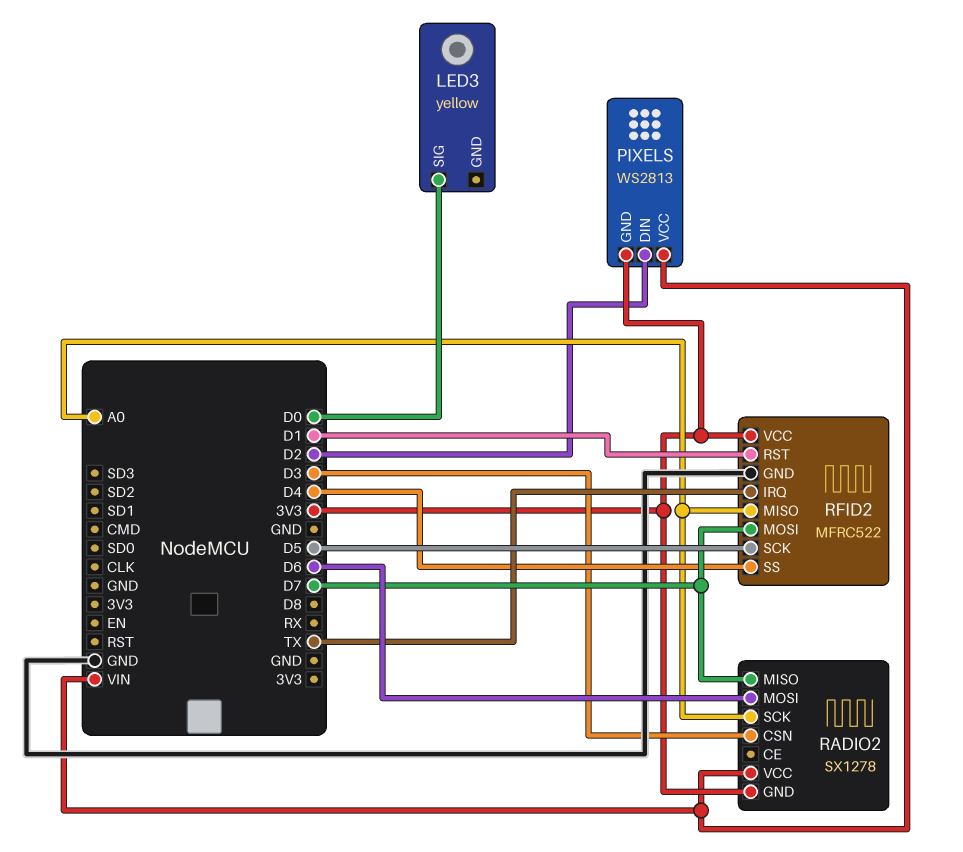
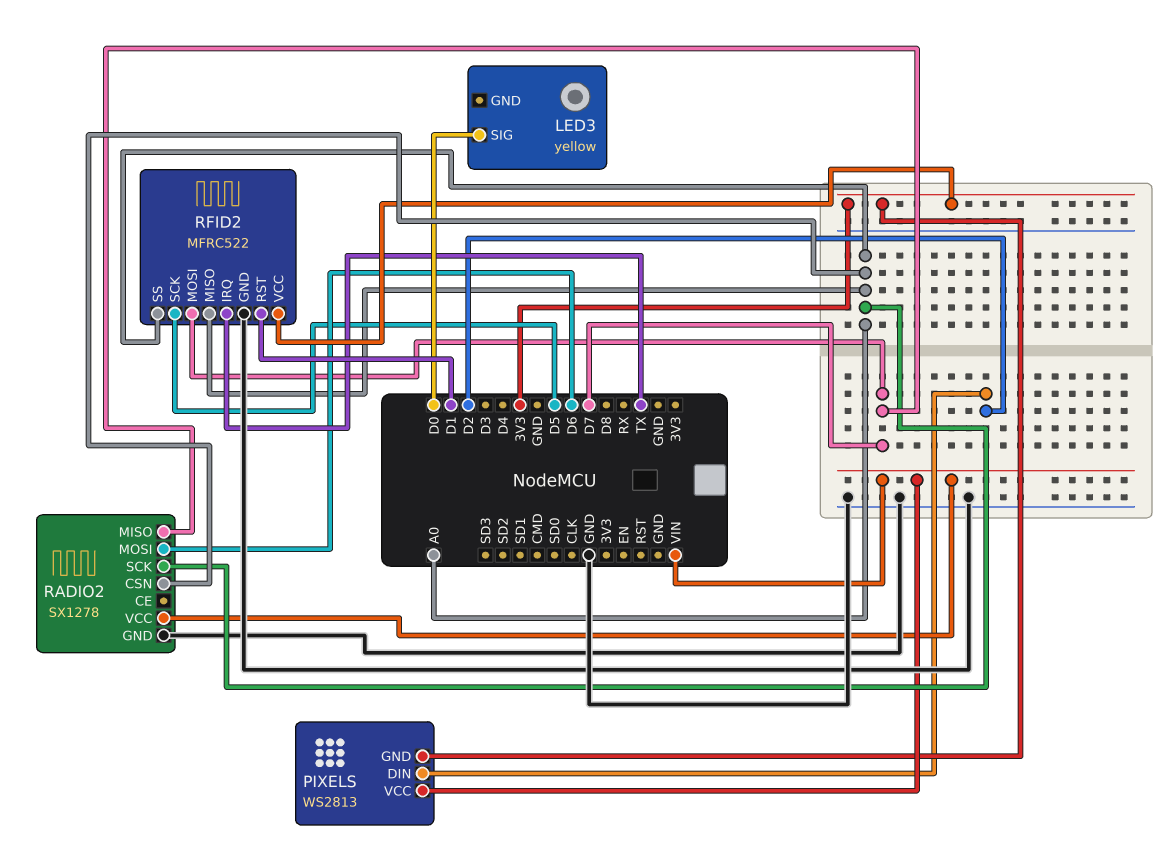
RADIO2 pin CSN: D3 -> A0
RADIO2 pin GND: 3V3 -> GND
RFID2 pin SS: D4 -> A0

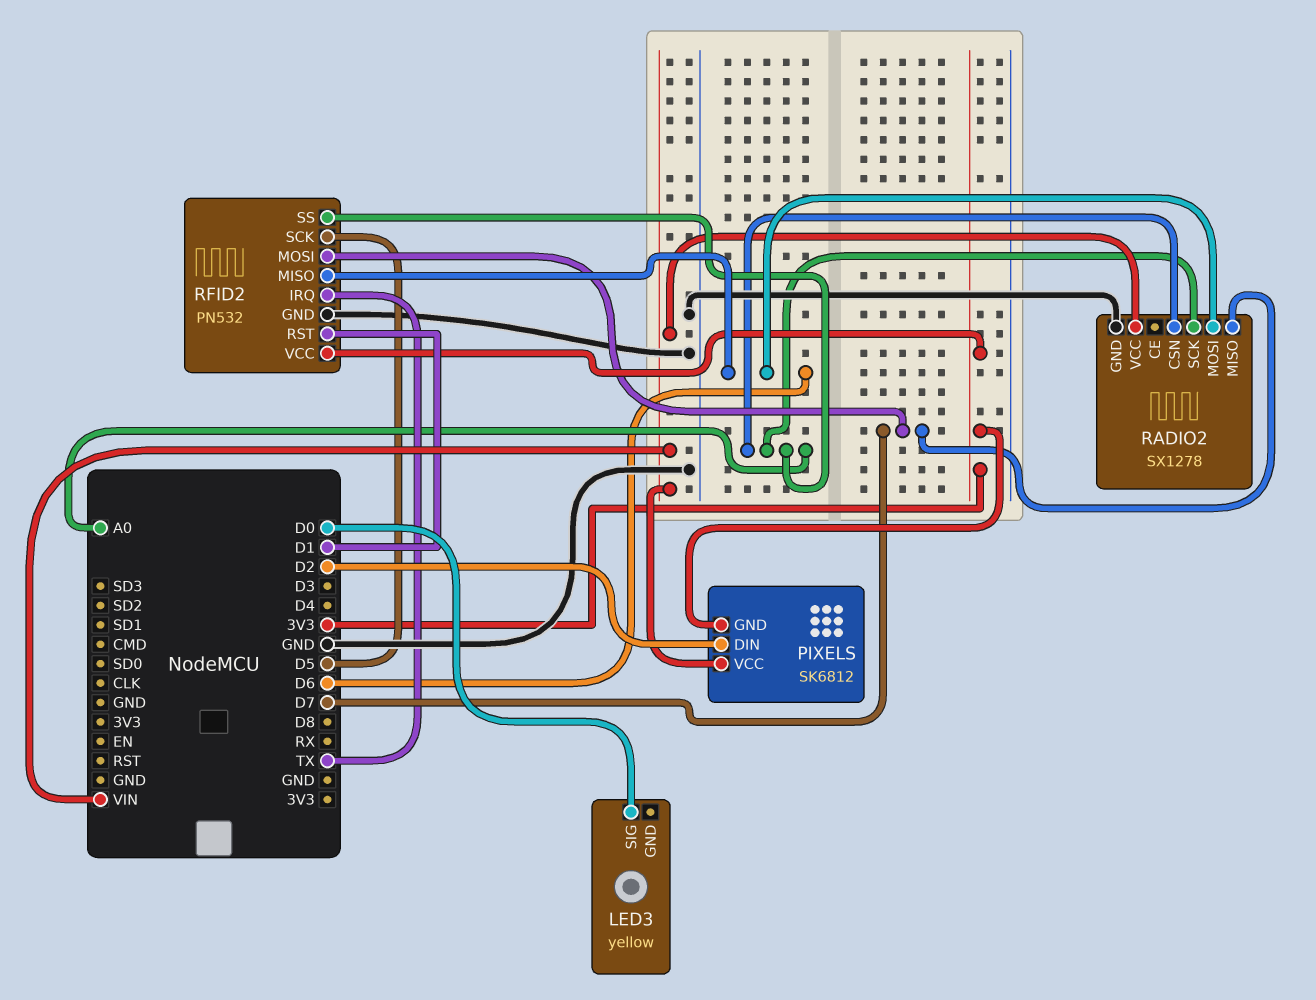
PIXELS: WS2813 -> SK6812
RFID2: MFRC522 -> PN532
RFID2 pin MISO: A0 -> D6

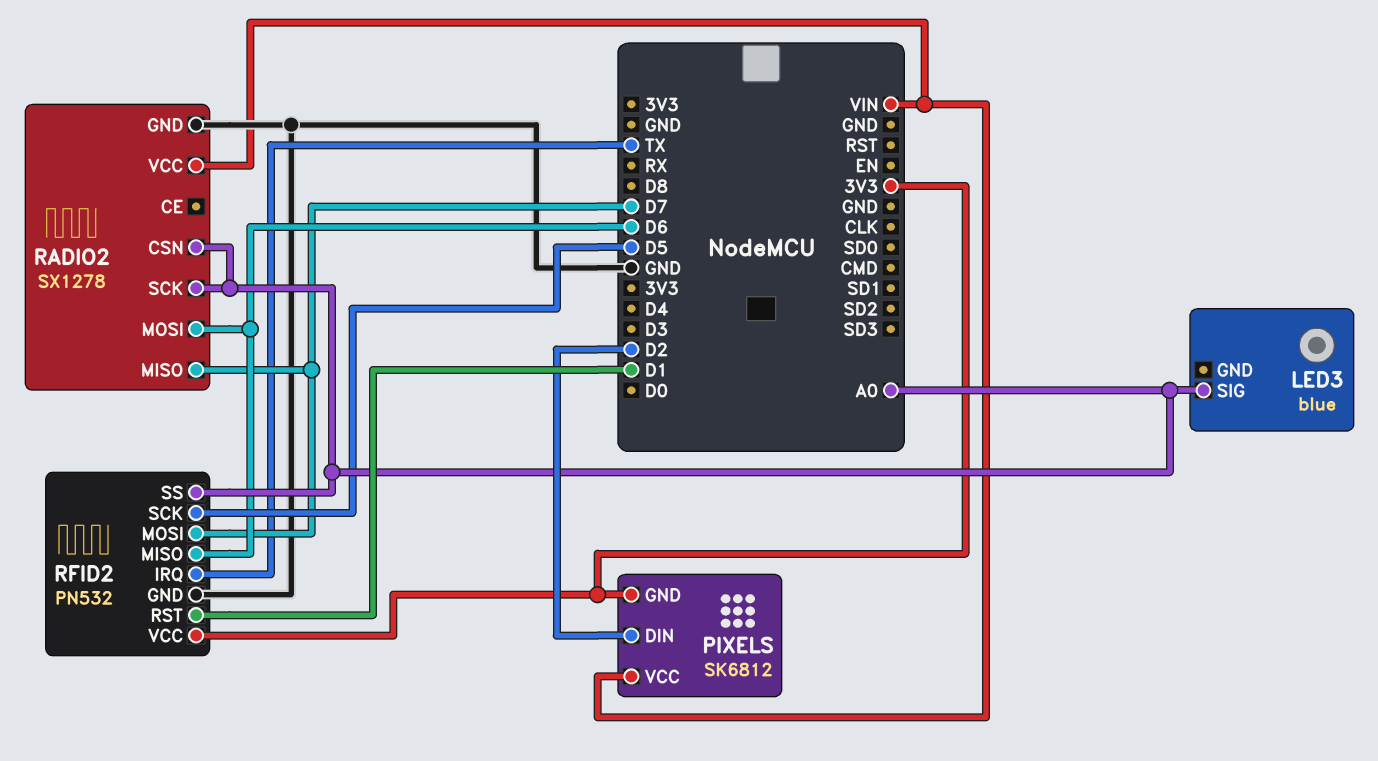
LED3: yellow -> blue
LED3 pin SIG: D0 -> A0

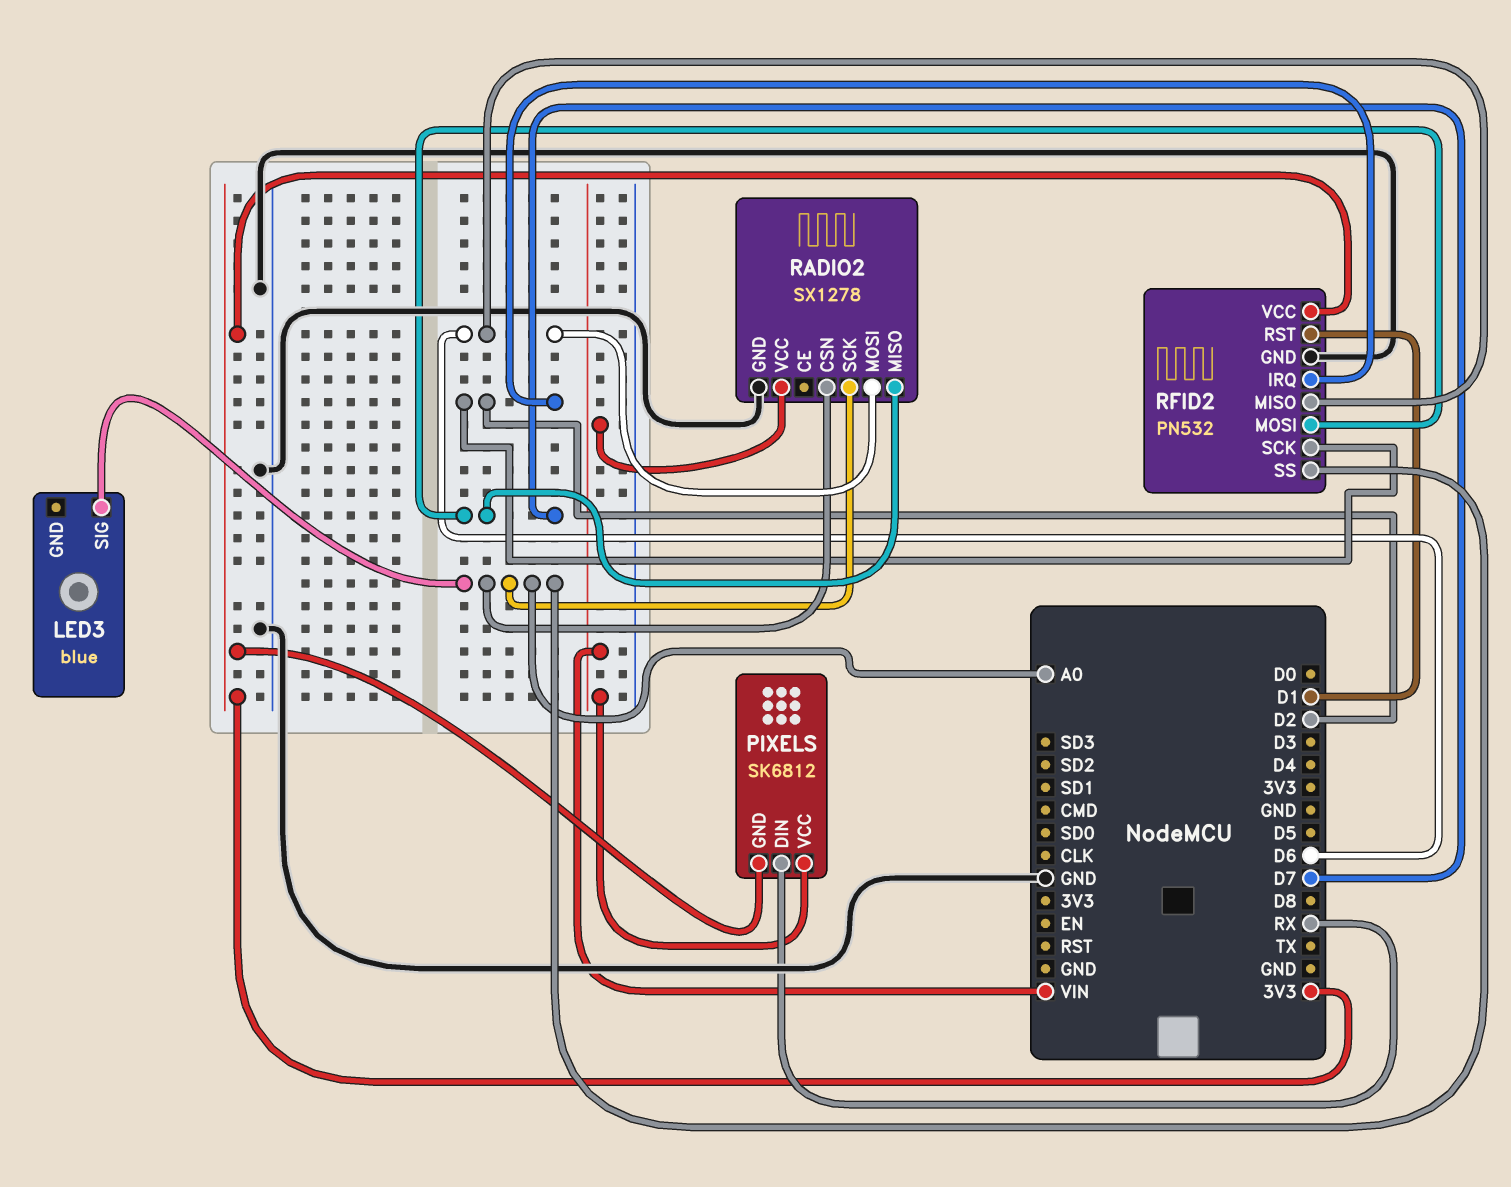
PIXELS pin DIN: D2 -> RX
RFID2 pin IRQ: TX -> D2
RFID2 pin SCK: D5 -> D2

